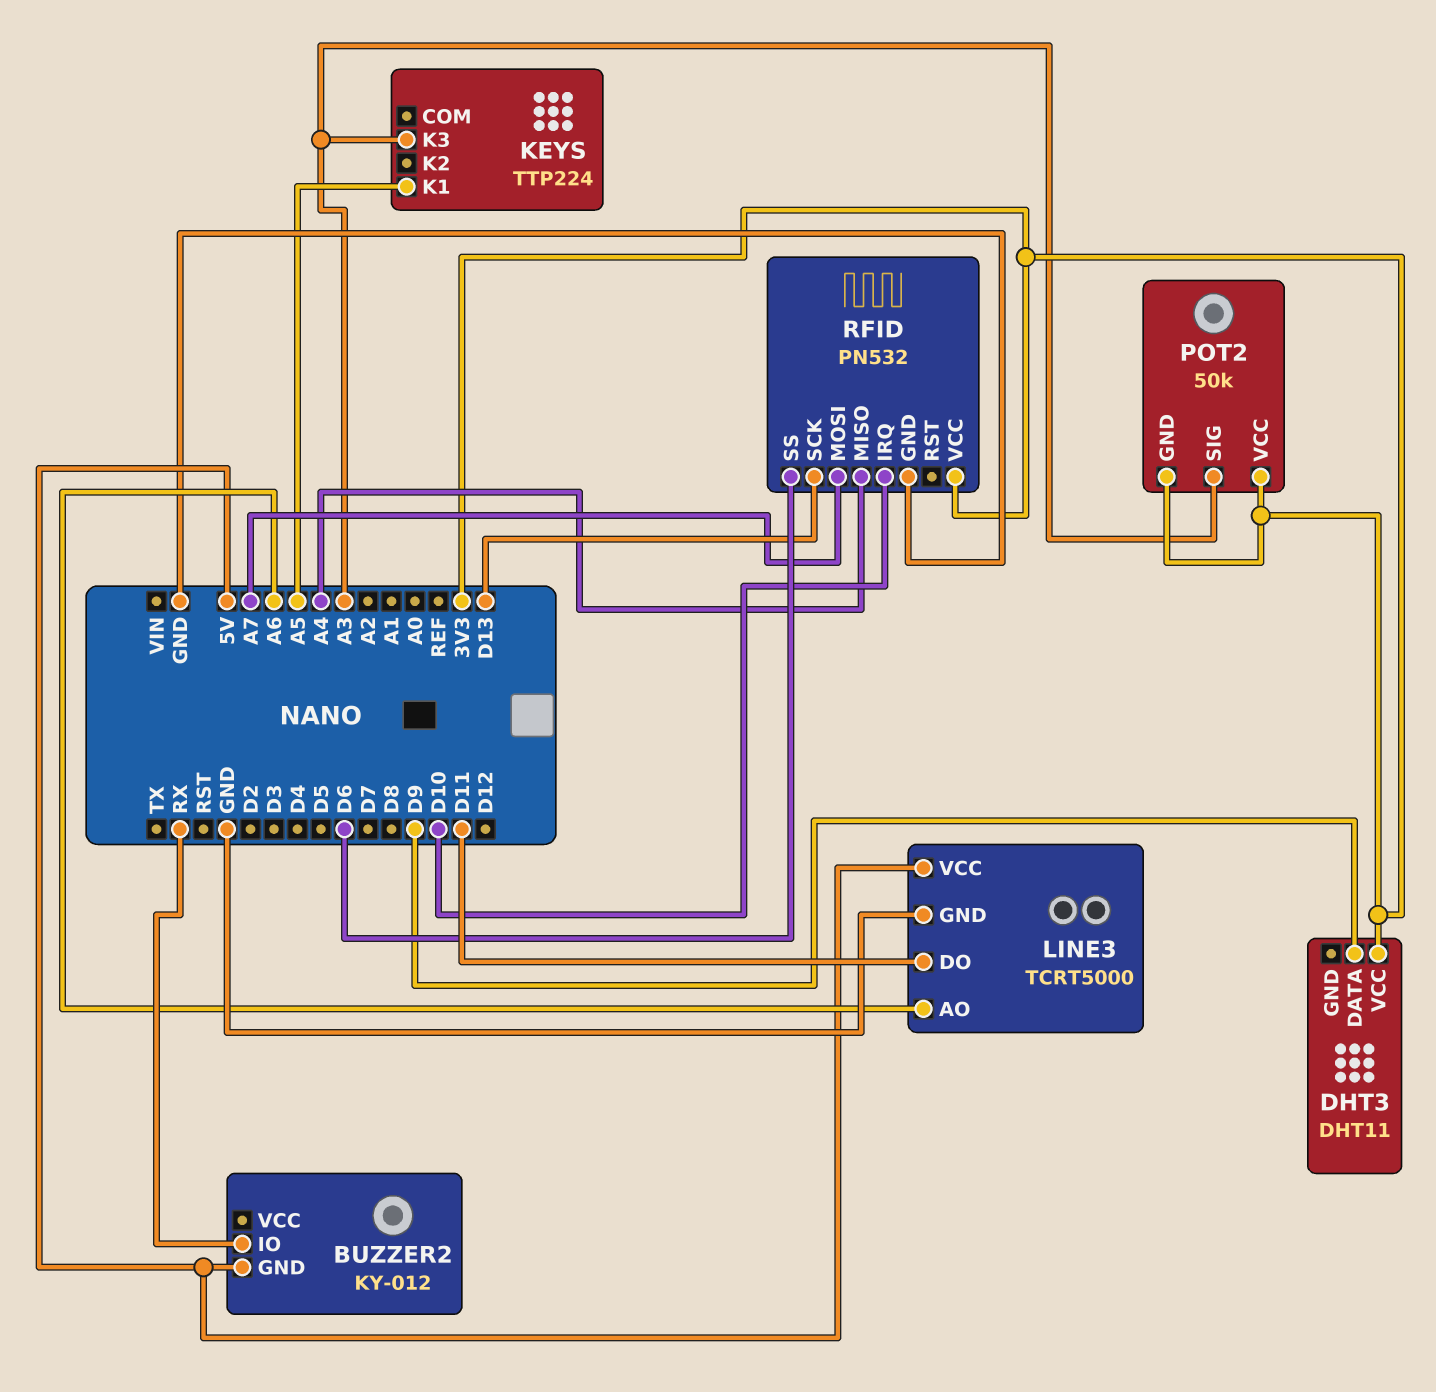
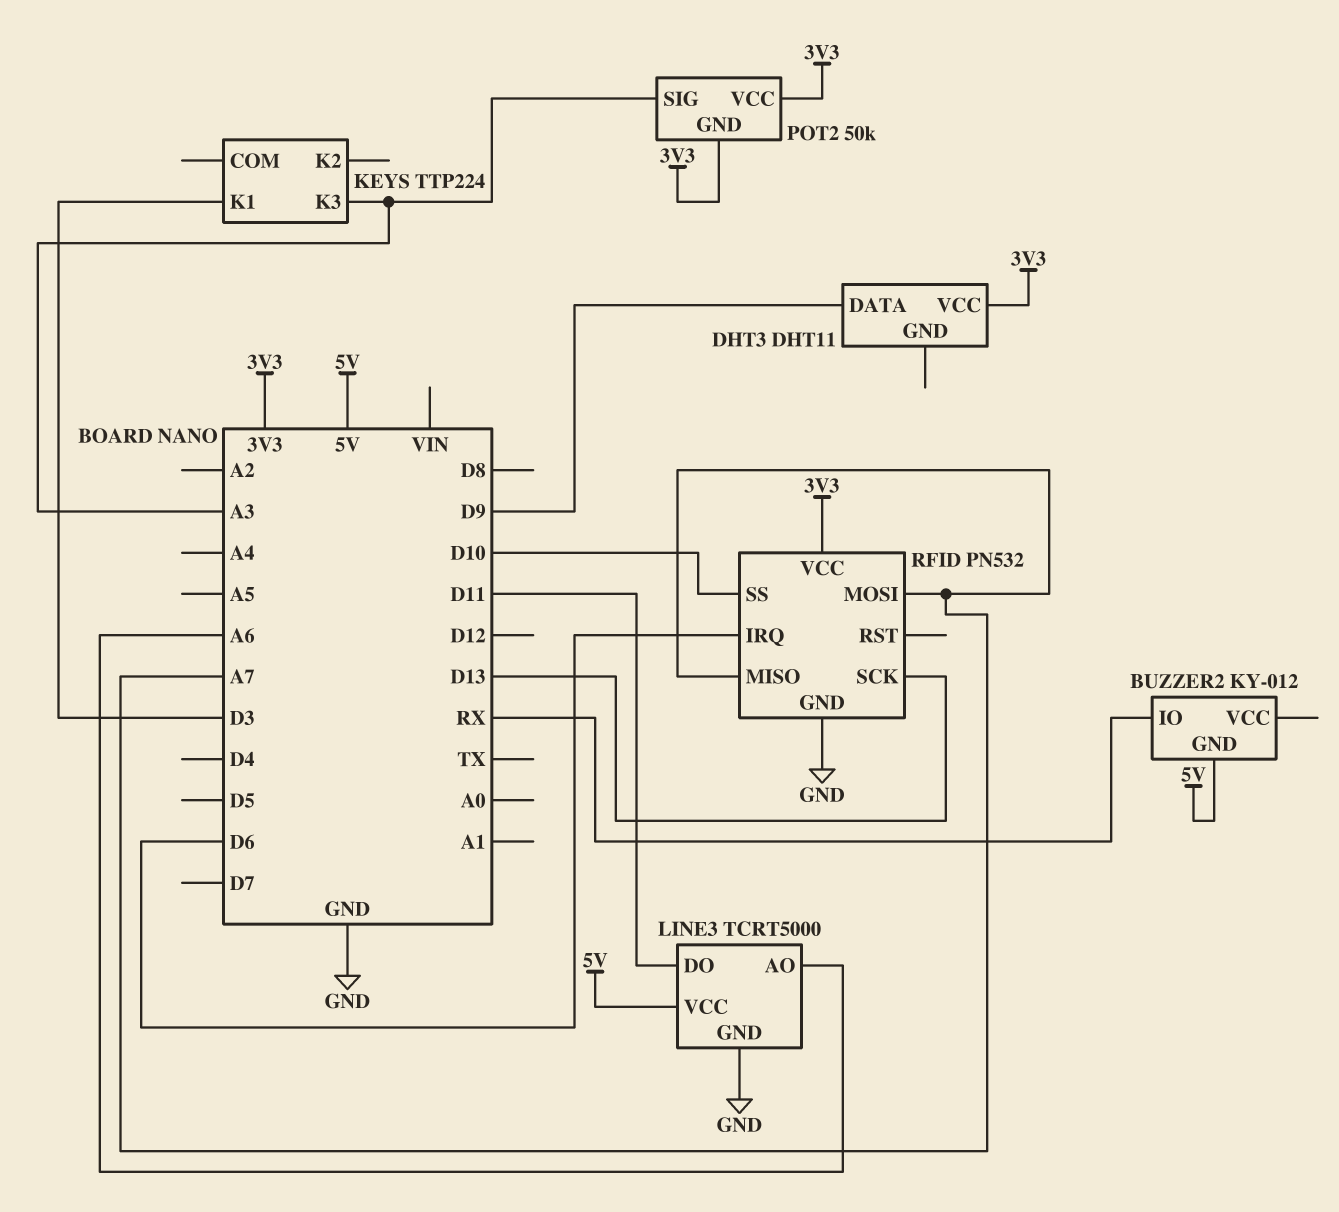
KEYS pin K1: A5 -> D3
RFID pin IRQ: D10 -> D6
RFID pin MISO: A4 -> A7
RFID pin SS: D6 -> D10

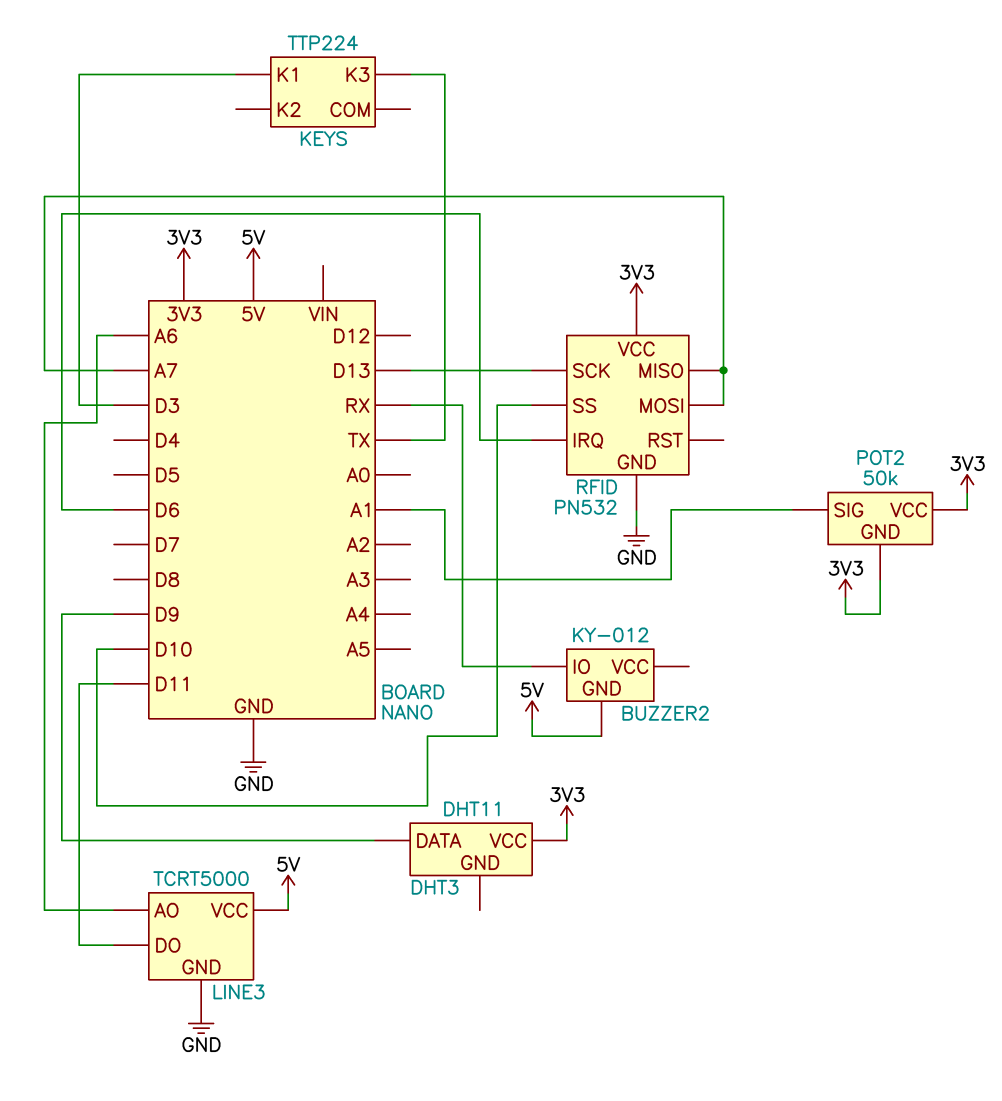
KEYS pin K3: A3 -> TX
POT2 pin SIG: A3 -> A1

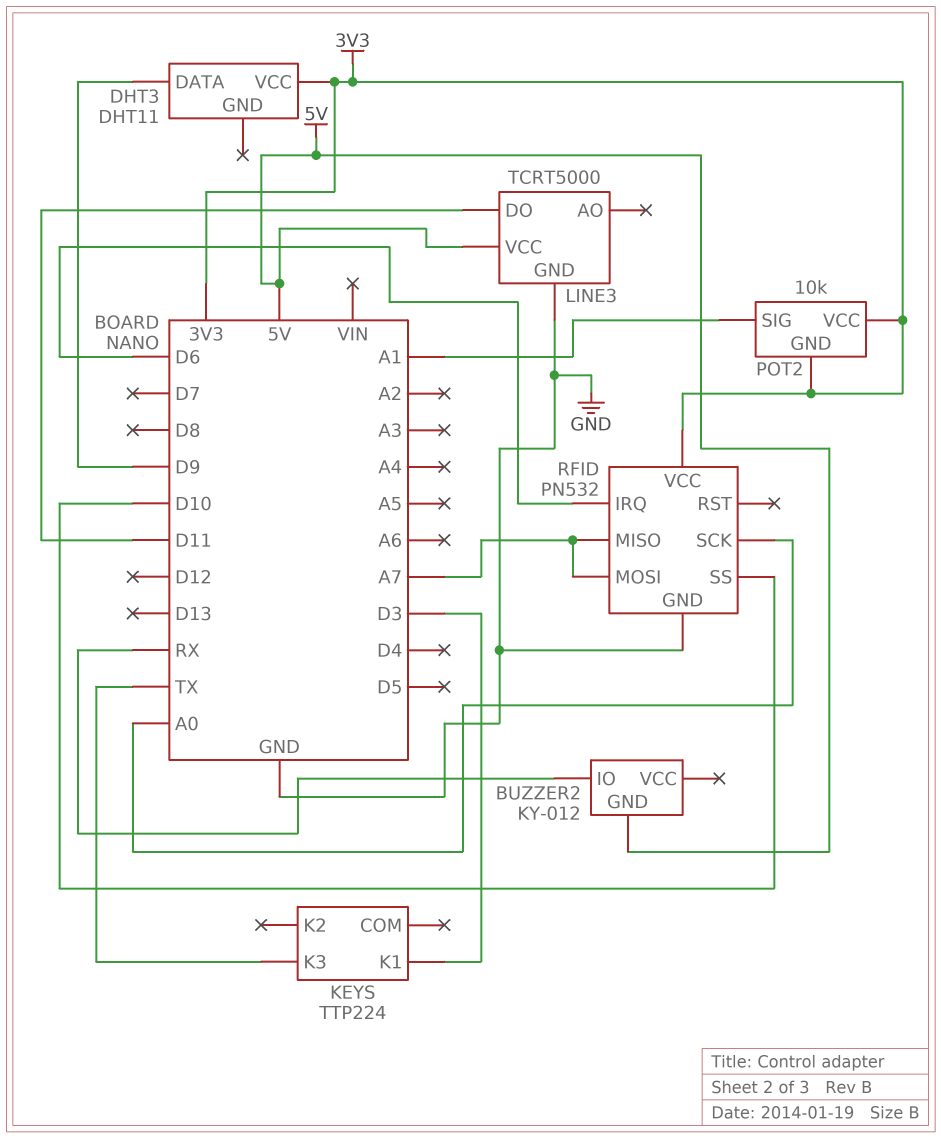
LINE3 pin AO: A6 -> none
POT2: 50k -> 10k
RFID pin SCK: D13 -> A0

